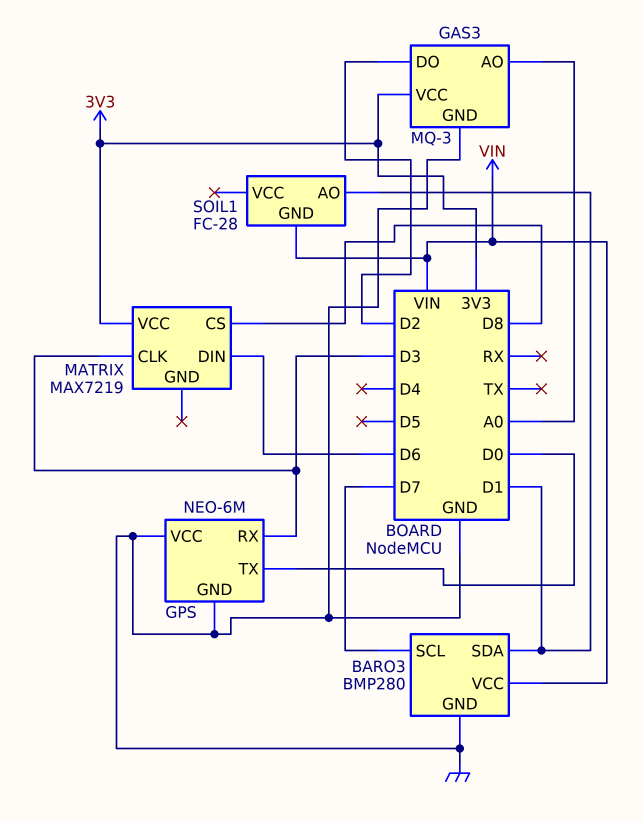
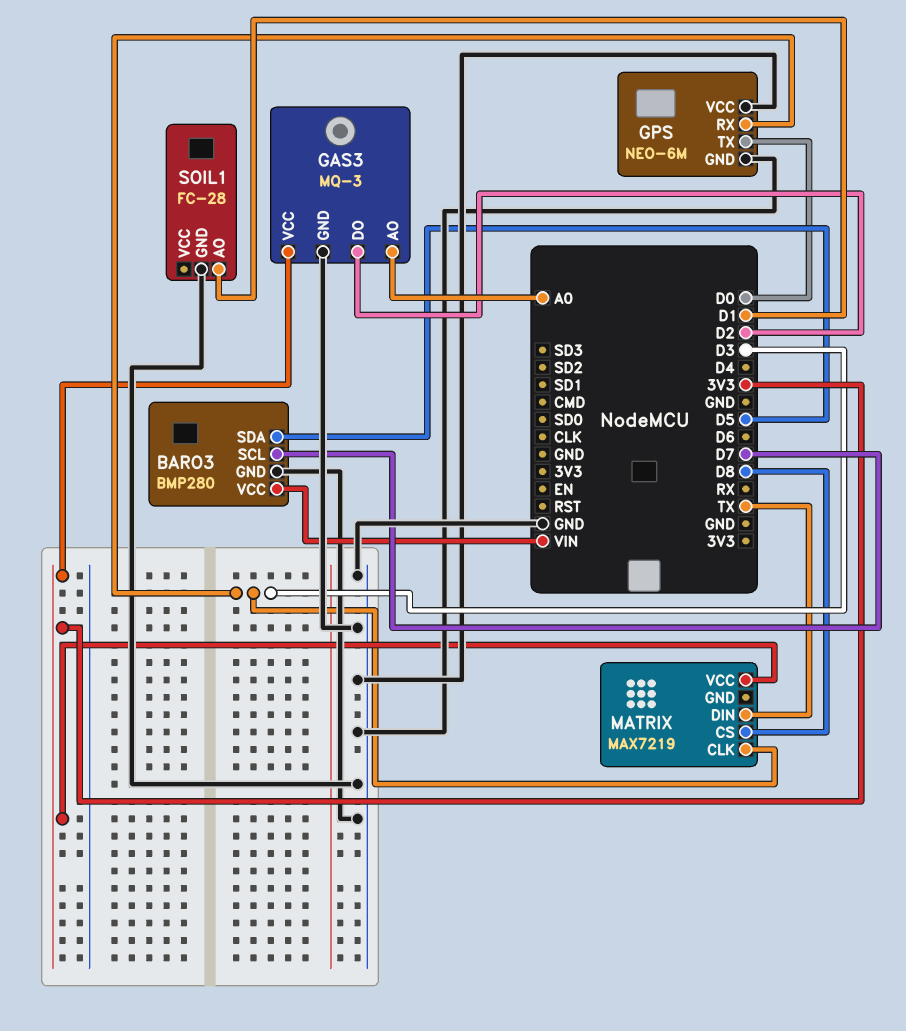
BARO3 pin SDA: D1 -> D5
MATRIX pin DIN: D6 -> TX
SOIL1 pin GND: VIN -> GND

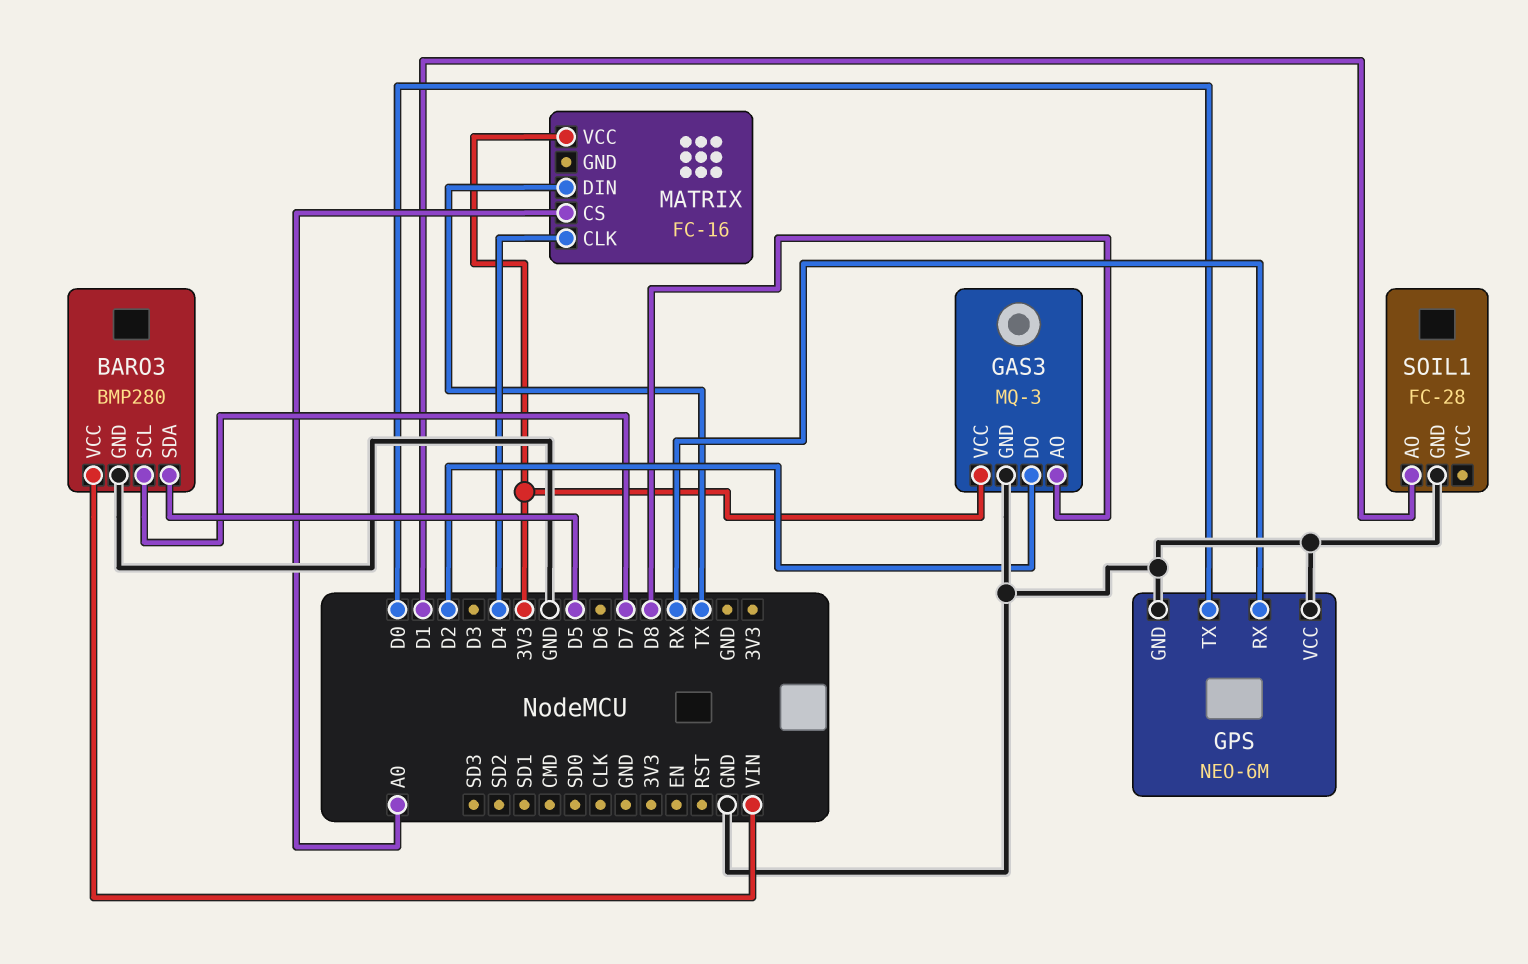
GAS3 pin AO: A0 -> D8
GPS pin RX: D3 -> RX
MATRIX: MAX7219 -> FC-16
MATRIX pin CLK: D3 -> D4
MATRIX pin CS: D8 -> A0

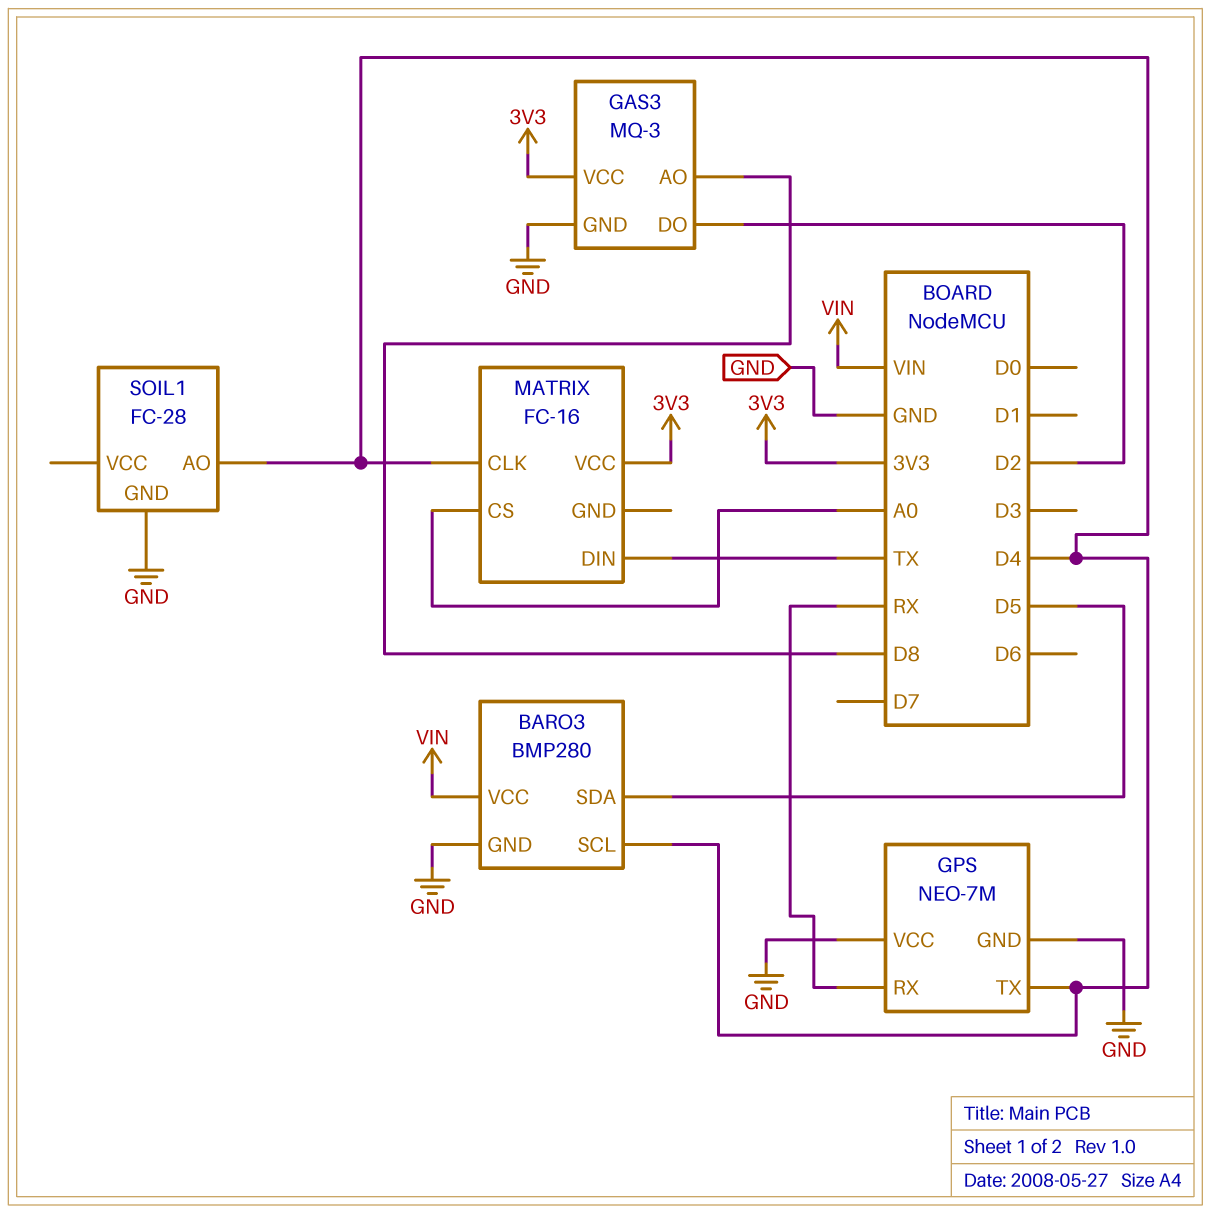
BARO3 pin SCL: D7 -> D4
GPS: NEO-6M -> NEO-7M
GPS pin TX: D0 -> D4
SOIL1 pin AO: D1 -> D4

